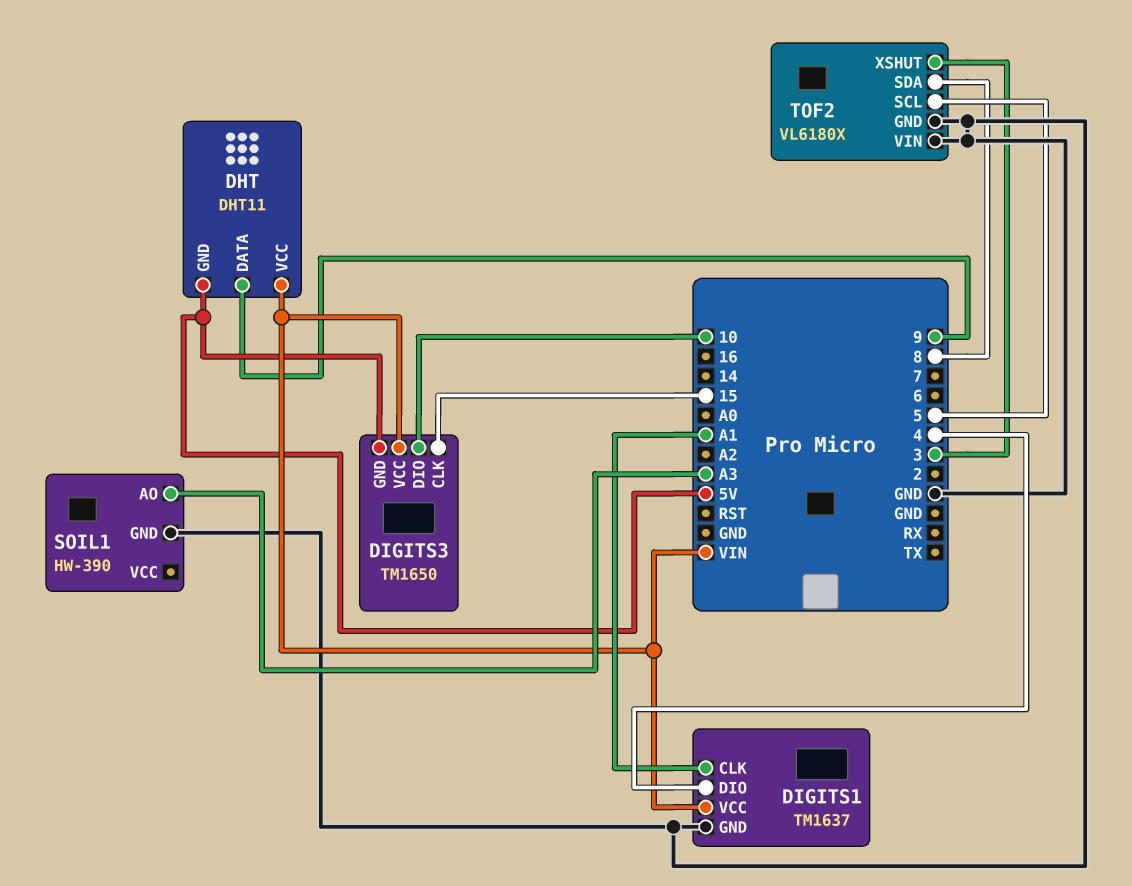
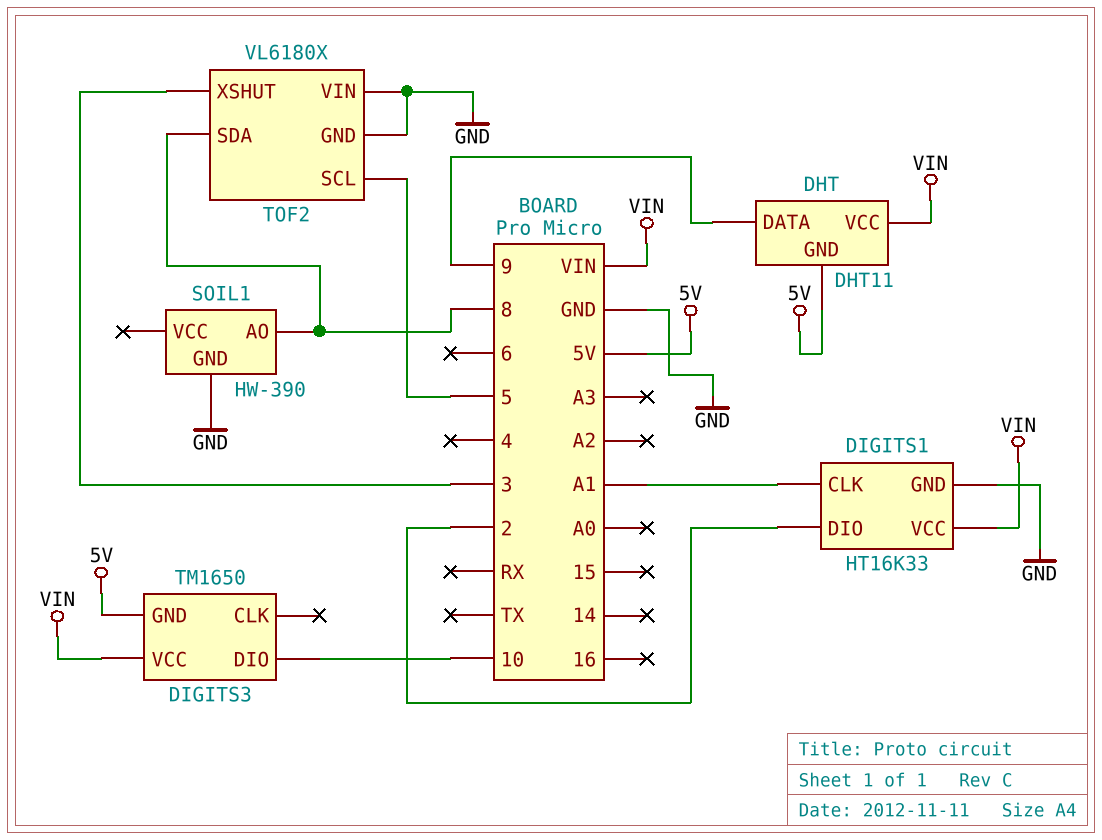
DIGITS1: TM1637 -> HT16K33
DIGITS1 pin DIO: 4 -> 2
DIGITS3 pin CLK: 15 -> none
SOIL1 pin AO: A3 -> 8

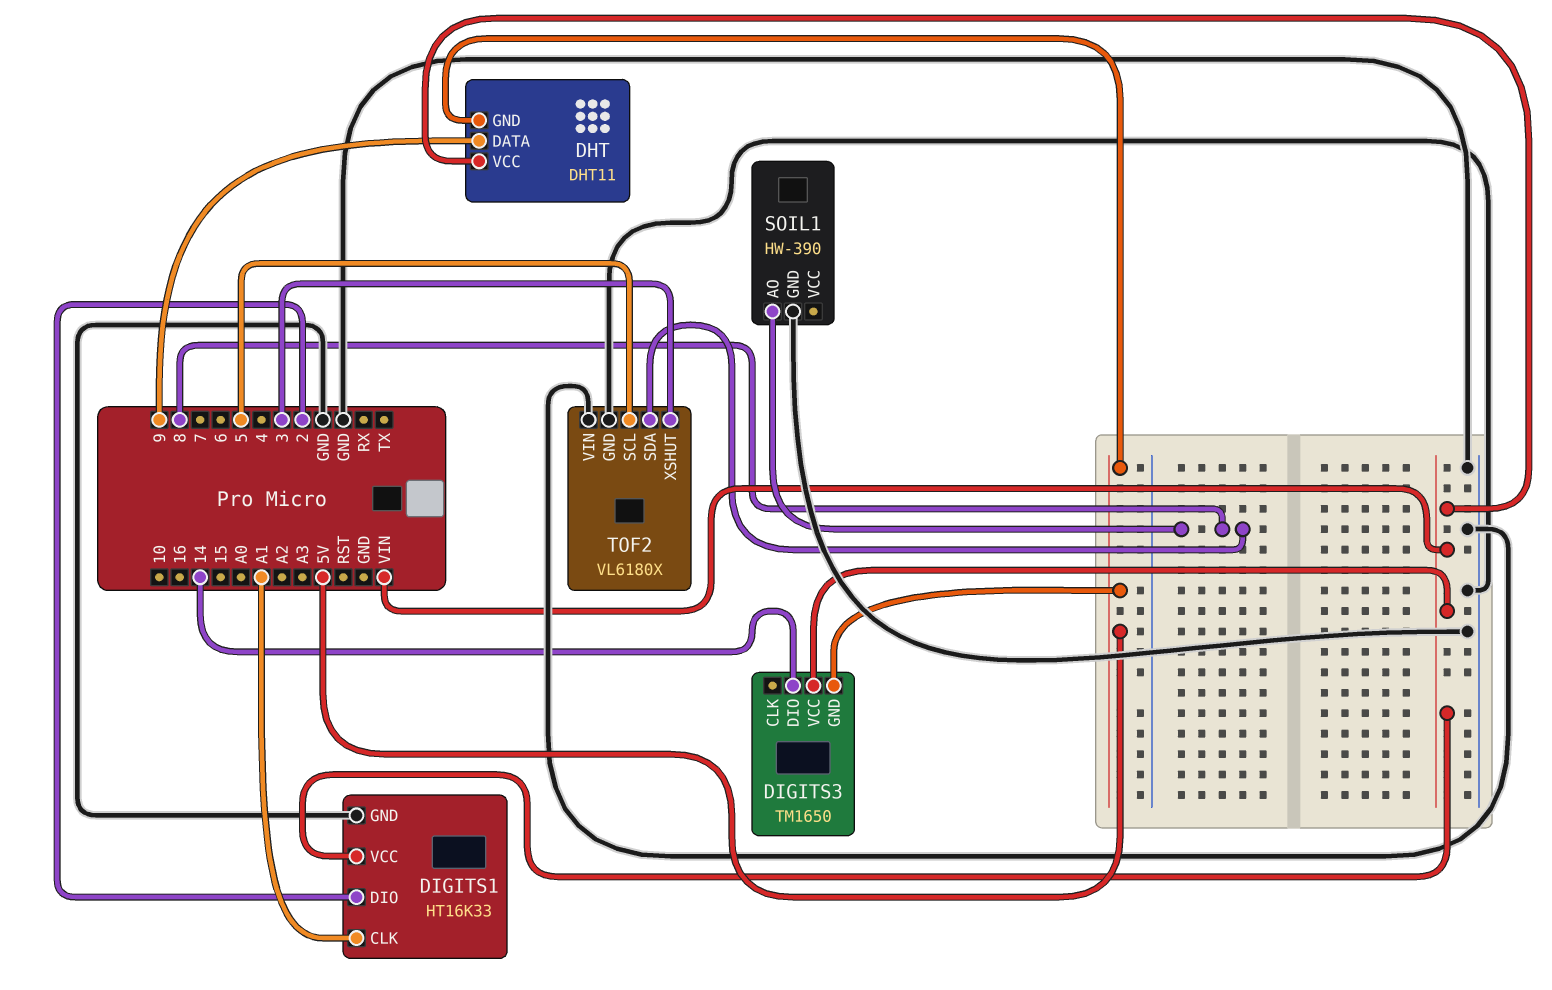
DIGITS3 pin DIO: 10 -> 14

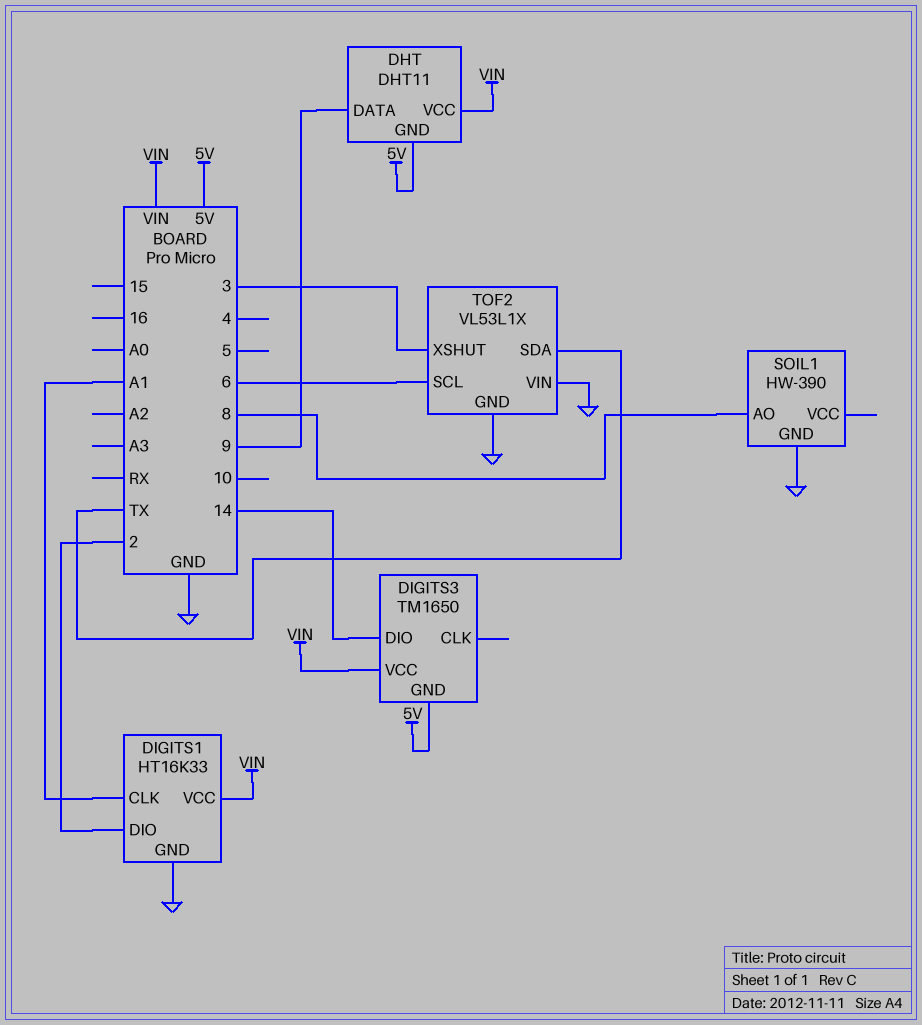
TOF2: VL6180X -> VL53L1X
TOF2 pin SCL: 5 -> 6
TOF2 pin SDA: 8 -> TX

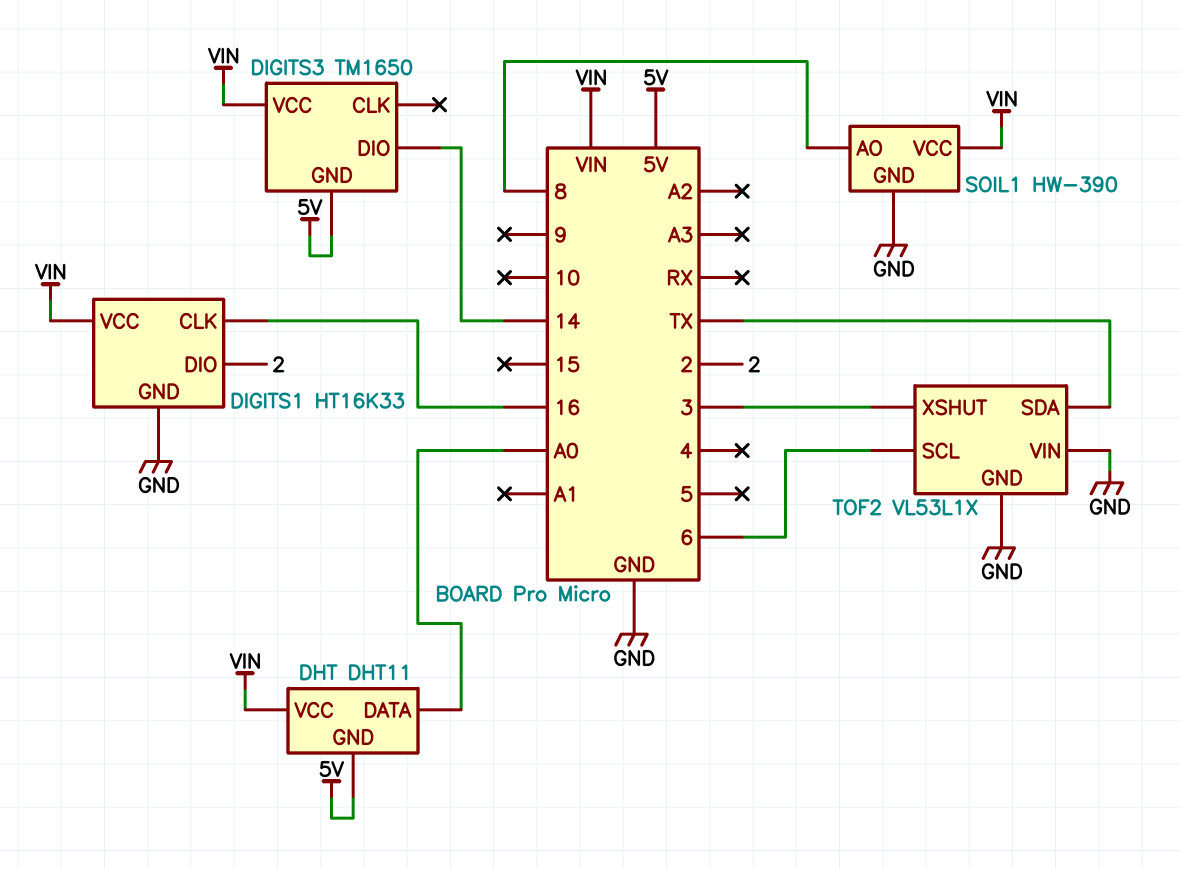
DHT pin DATA: 9 -> A0
DIGITS1 pin CLK: A1 -> 16
SOIL1 pin VCC: none -> VIN

